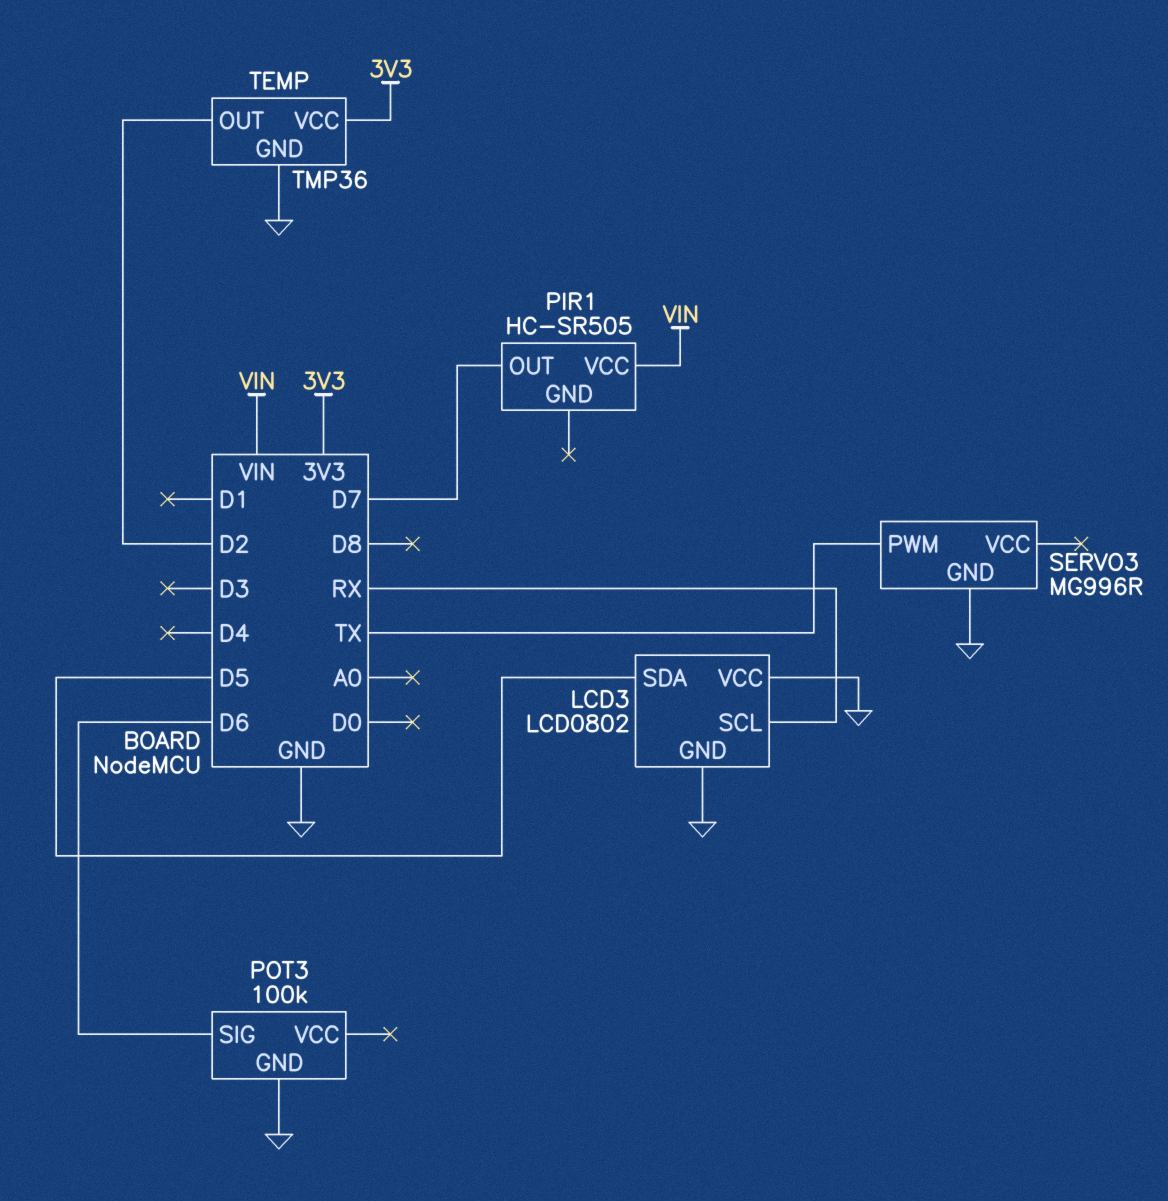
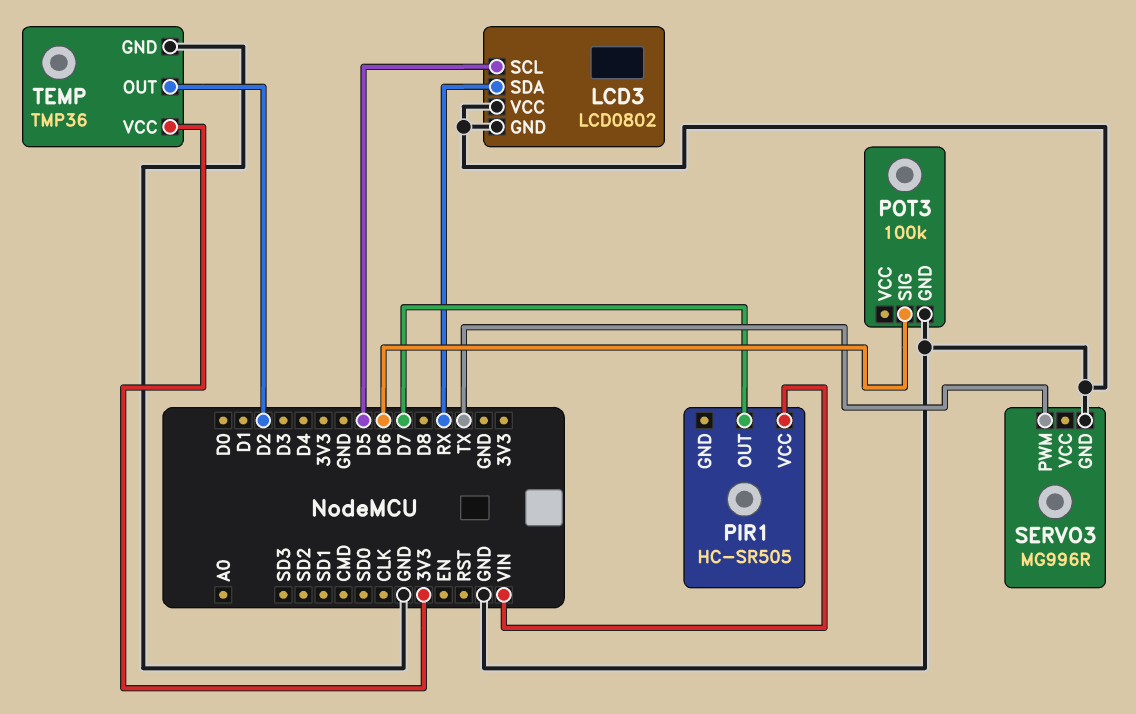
LCD3 pin SCL: RX -> D5
LCD3 pin SDA: D5 -> RX

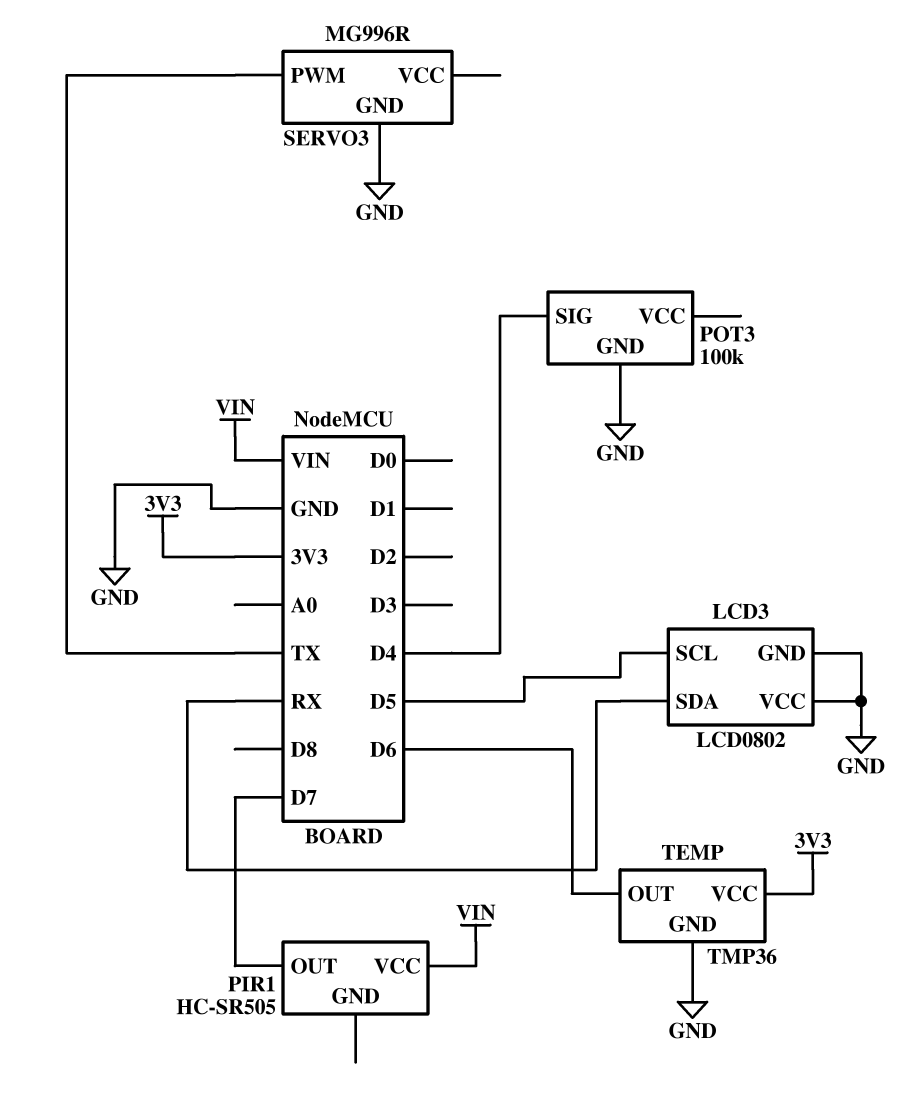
POT3 pin SIG: D6 -> D4
TEMP pin OUT: D2 -> D6

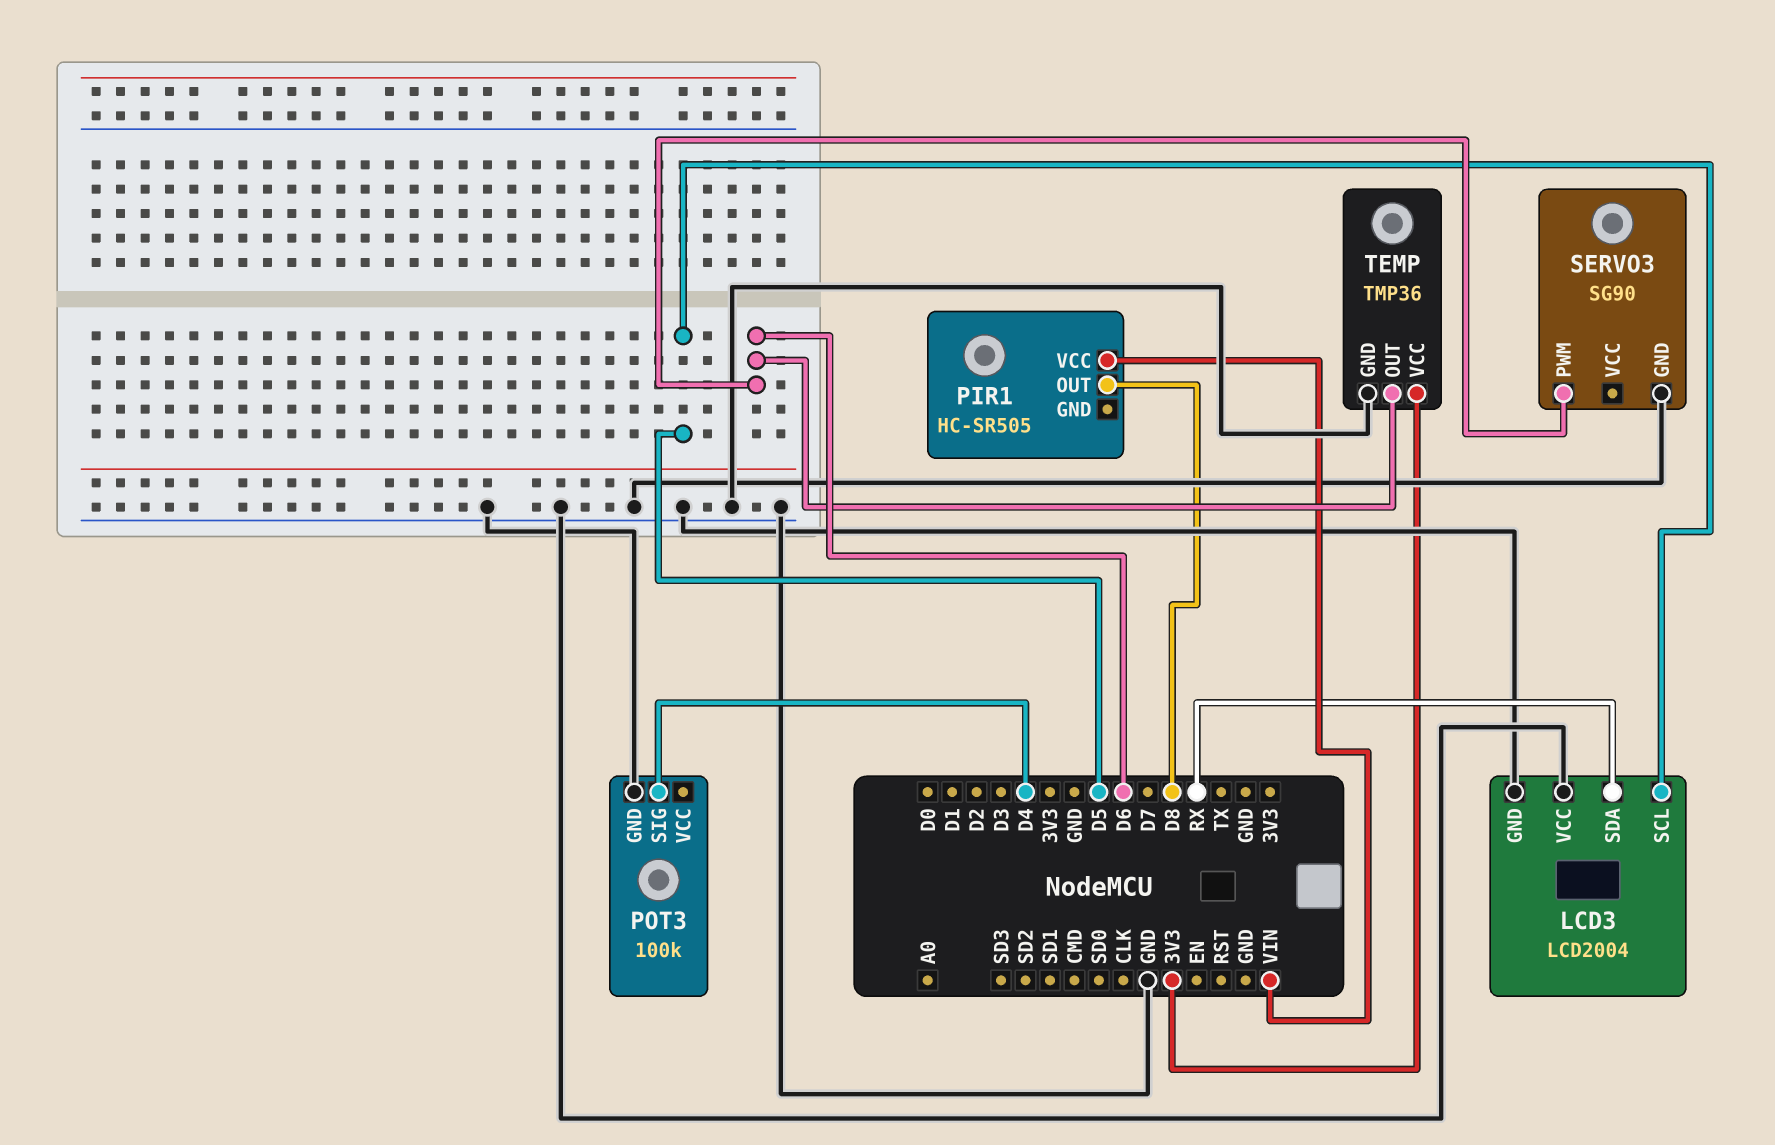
LCD3: LCD0802 -> LCD2004
PIR1 pin OUT: D7 -> D8
SERVO3: MG996R -> SG90
SERVO3 pin PWM: TX -> D6

